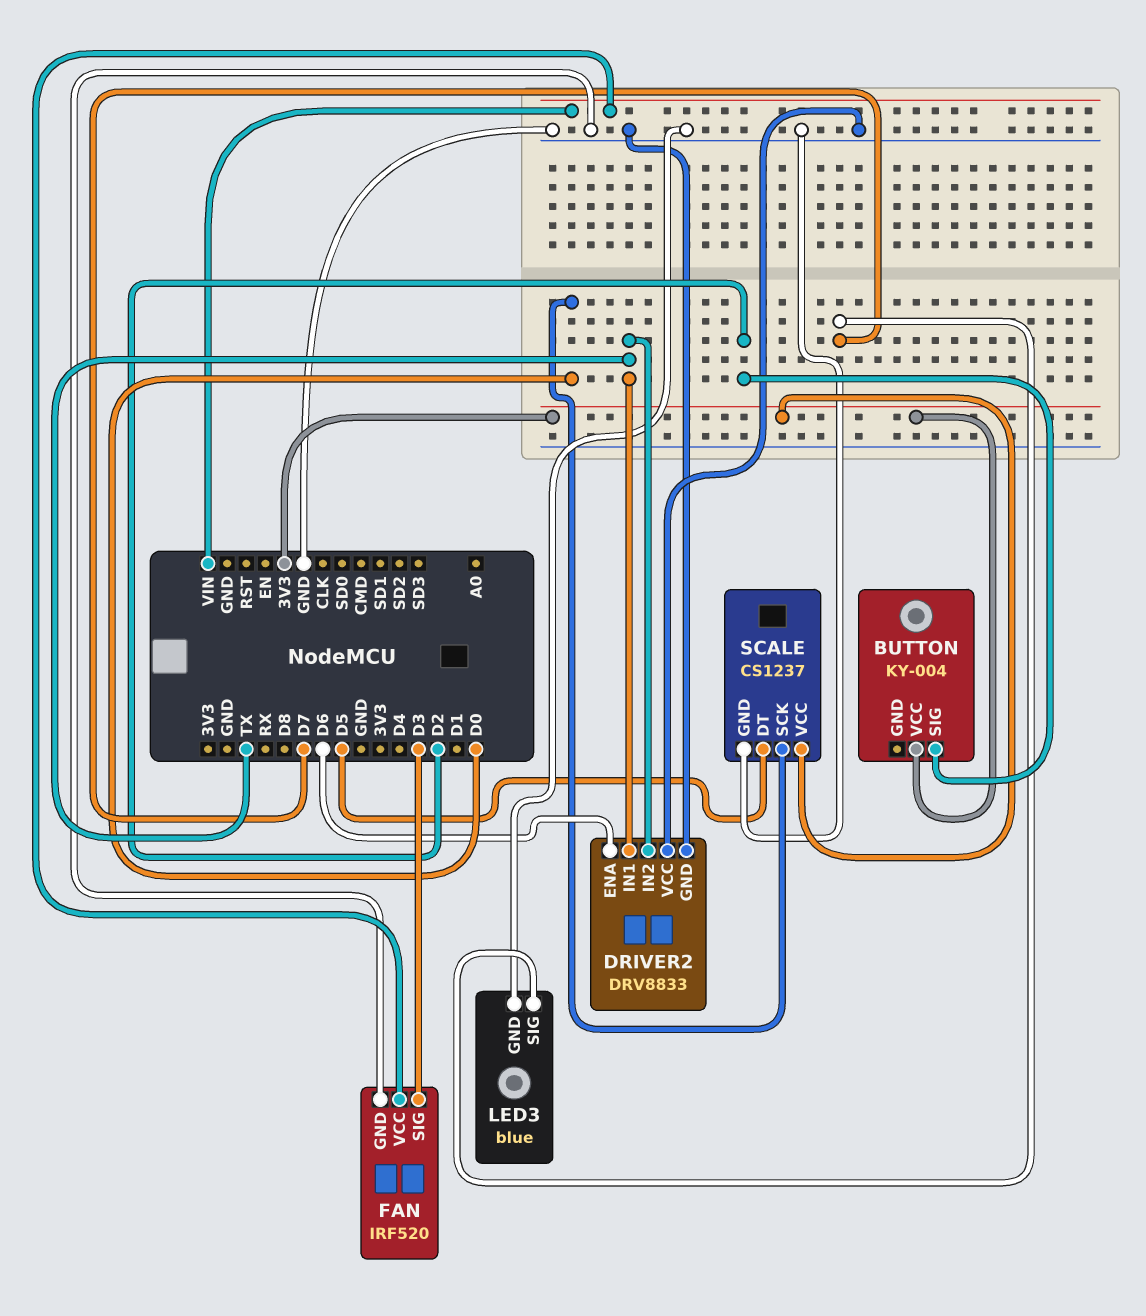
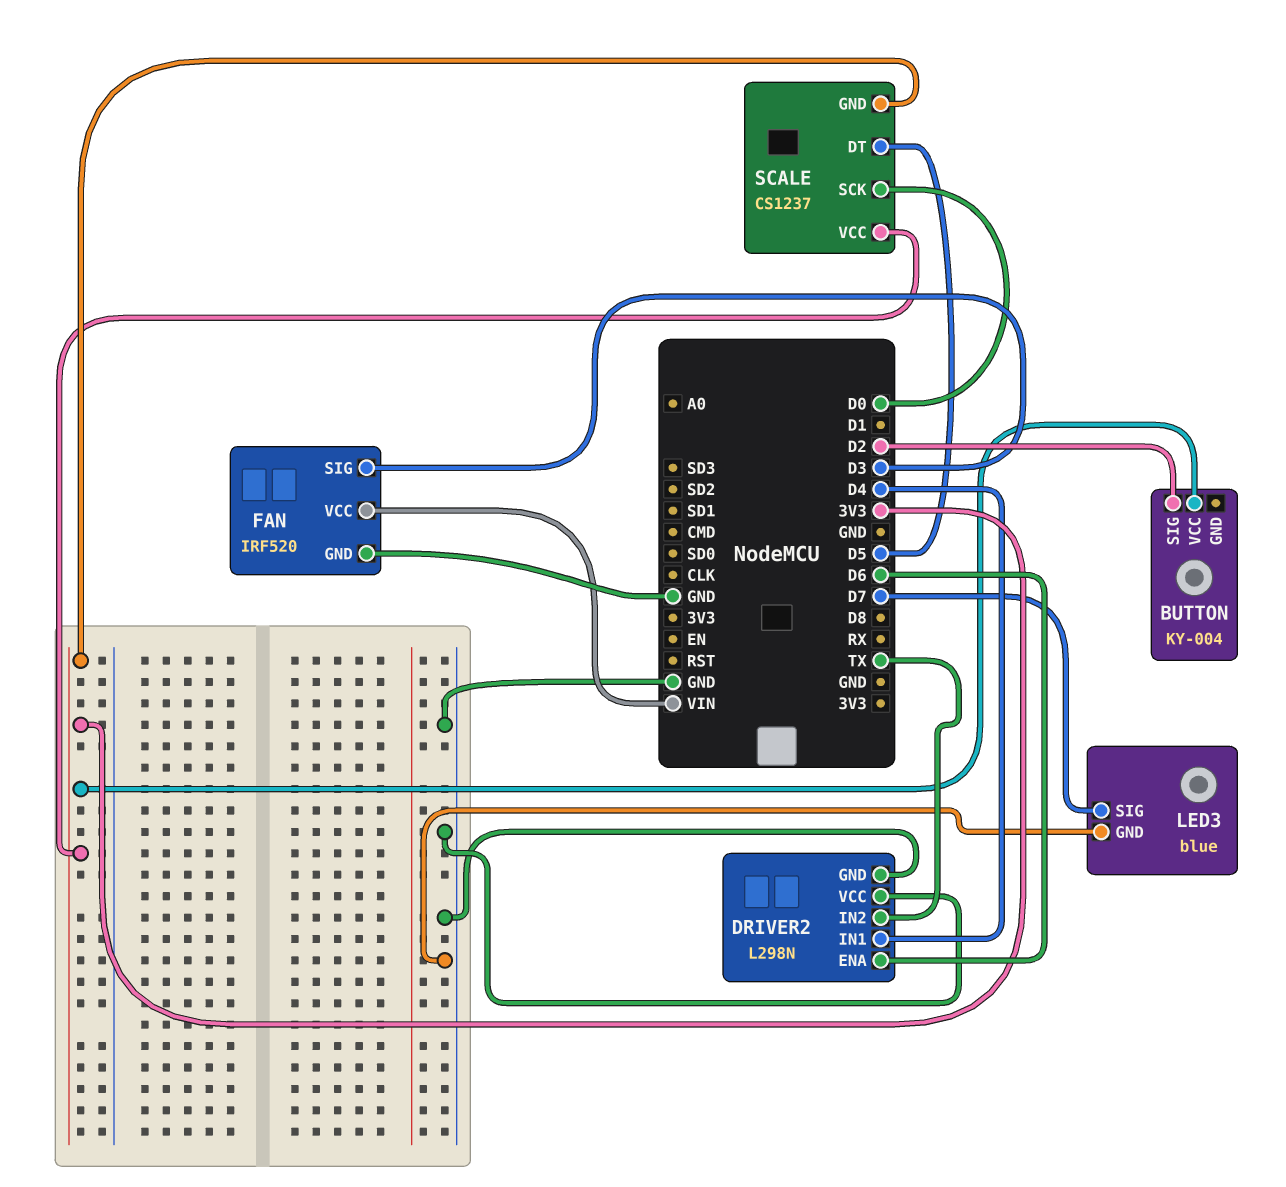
DRIVER2: DRV8833 -> L298N
DRIVER2 pin IN1: TX -> D4
SCALE pin GND: GND -> 3V3

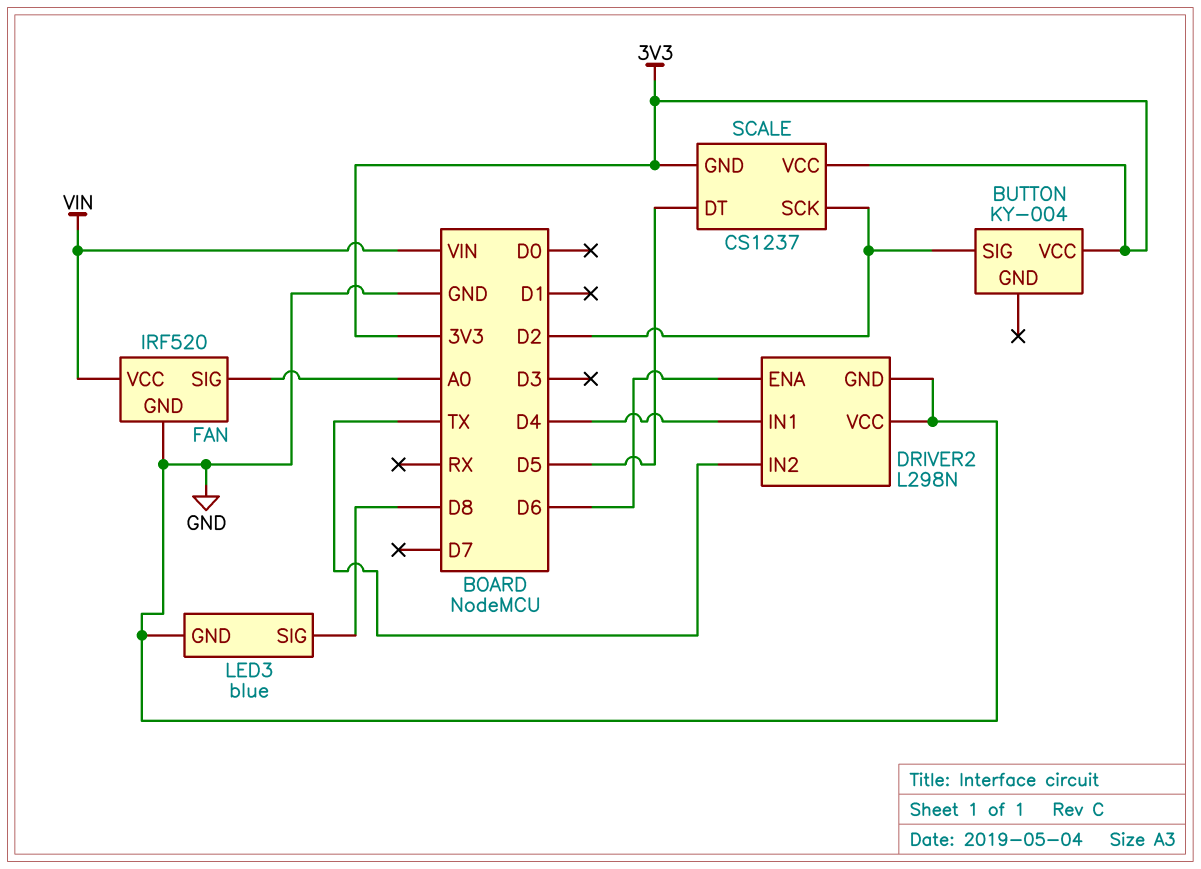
FAN pin SIG: D3 -> A0
LED3 pin SIG: D7 -> D8
SCALE pin SCK: D0 -> D2

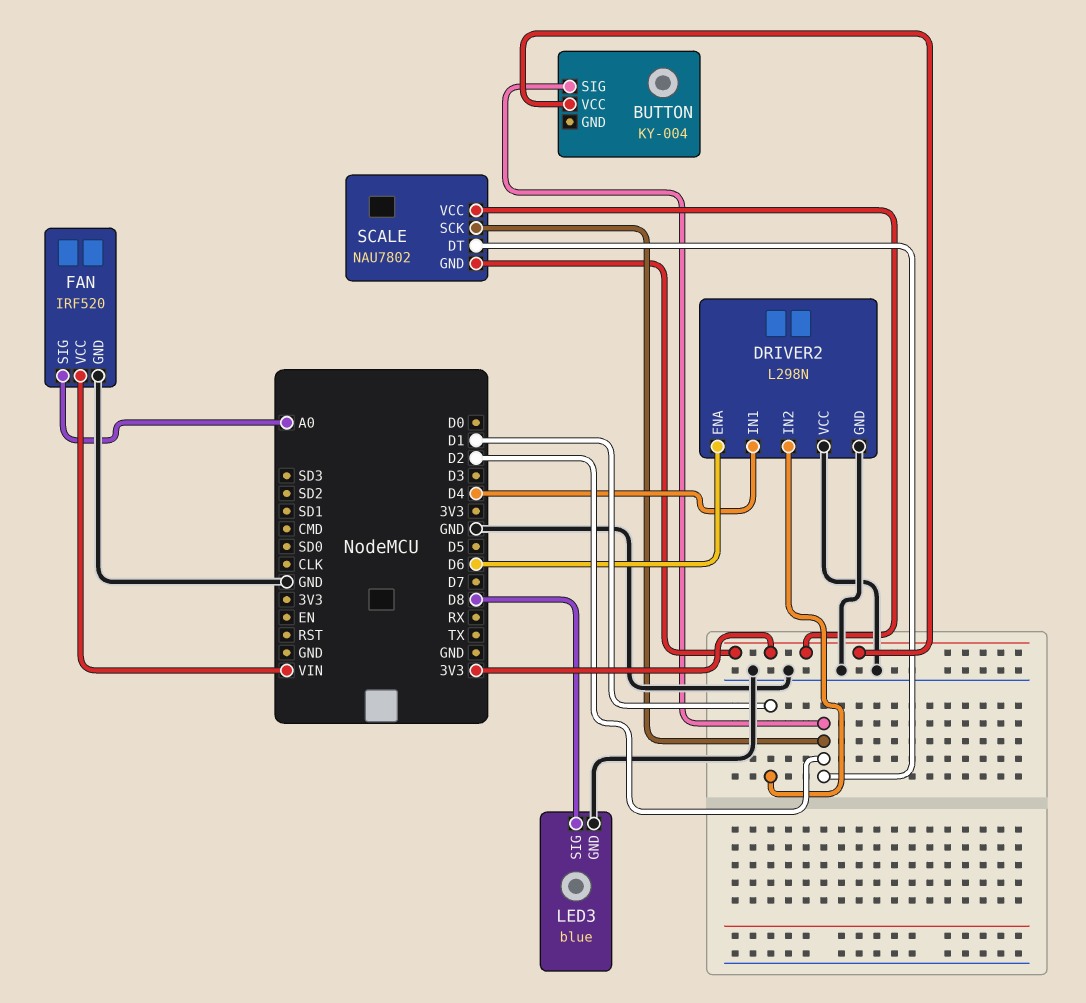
DRIVER2 pin IN2: TX -> D1
SCALE: CS1237 -> NAU7802
SCALE pin DT: D5 -> D2

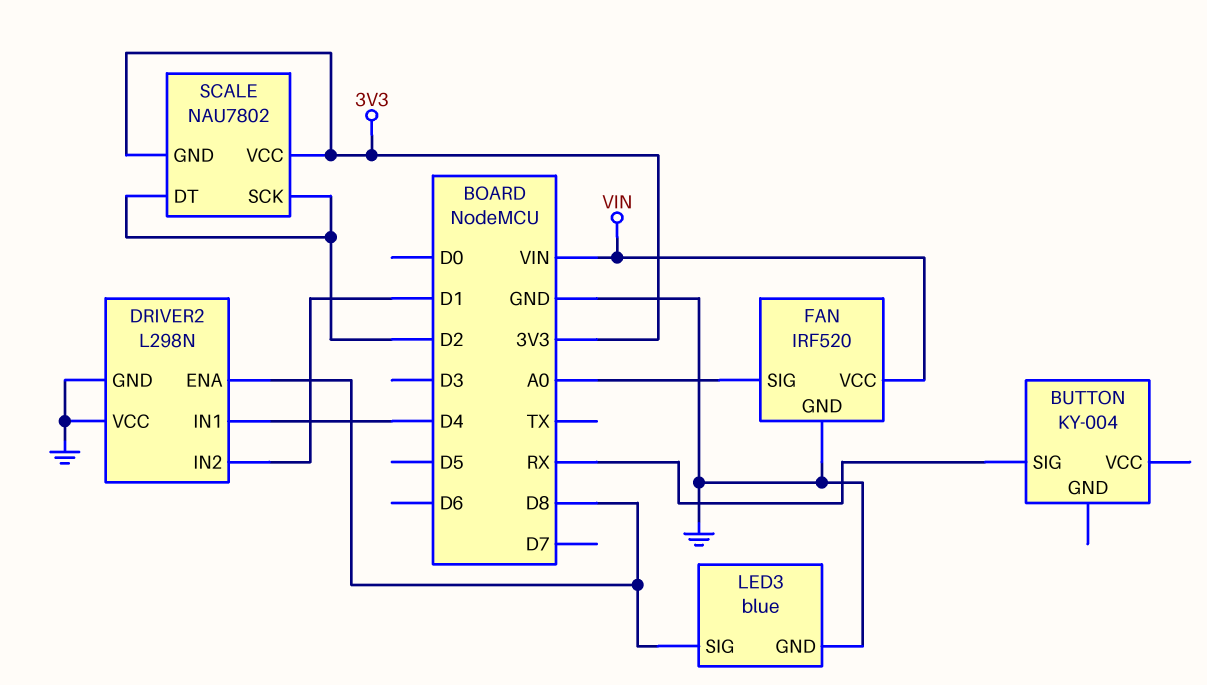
BUTTON pin SIG: D2 -> RX
BUTTON pin VCC: 3V3 -> none
DRIVER2 pin ENA: D6 -> D8

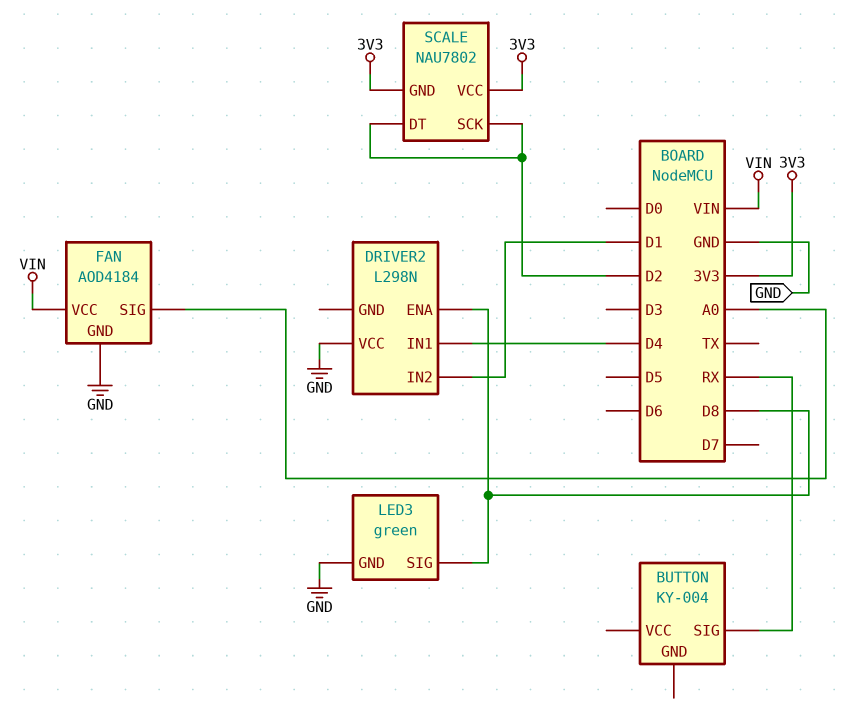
DRIVER2 pin GND: GND -> none
FAN: IRF520 -> AOD4184
LED3: blue -> green

